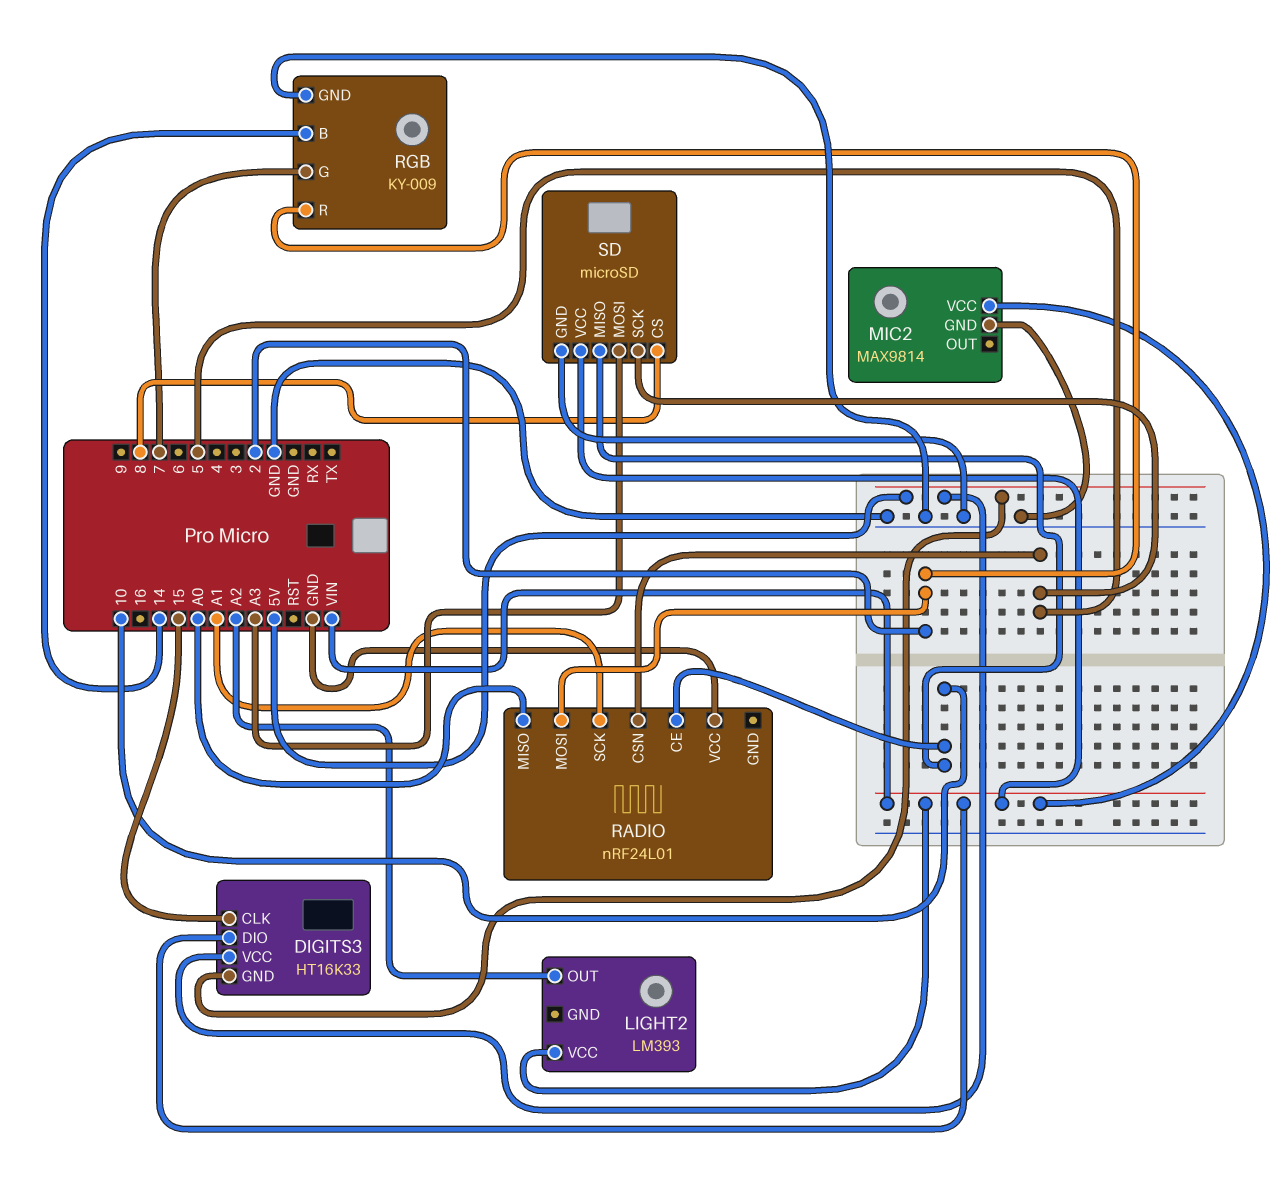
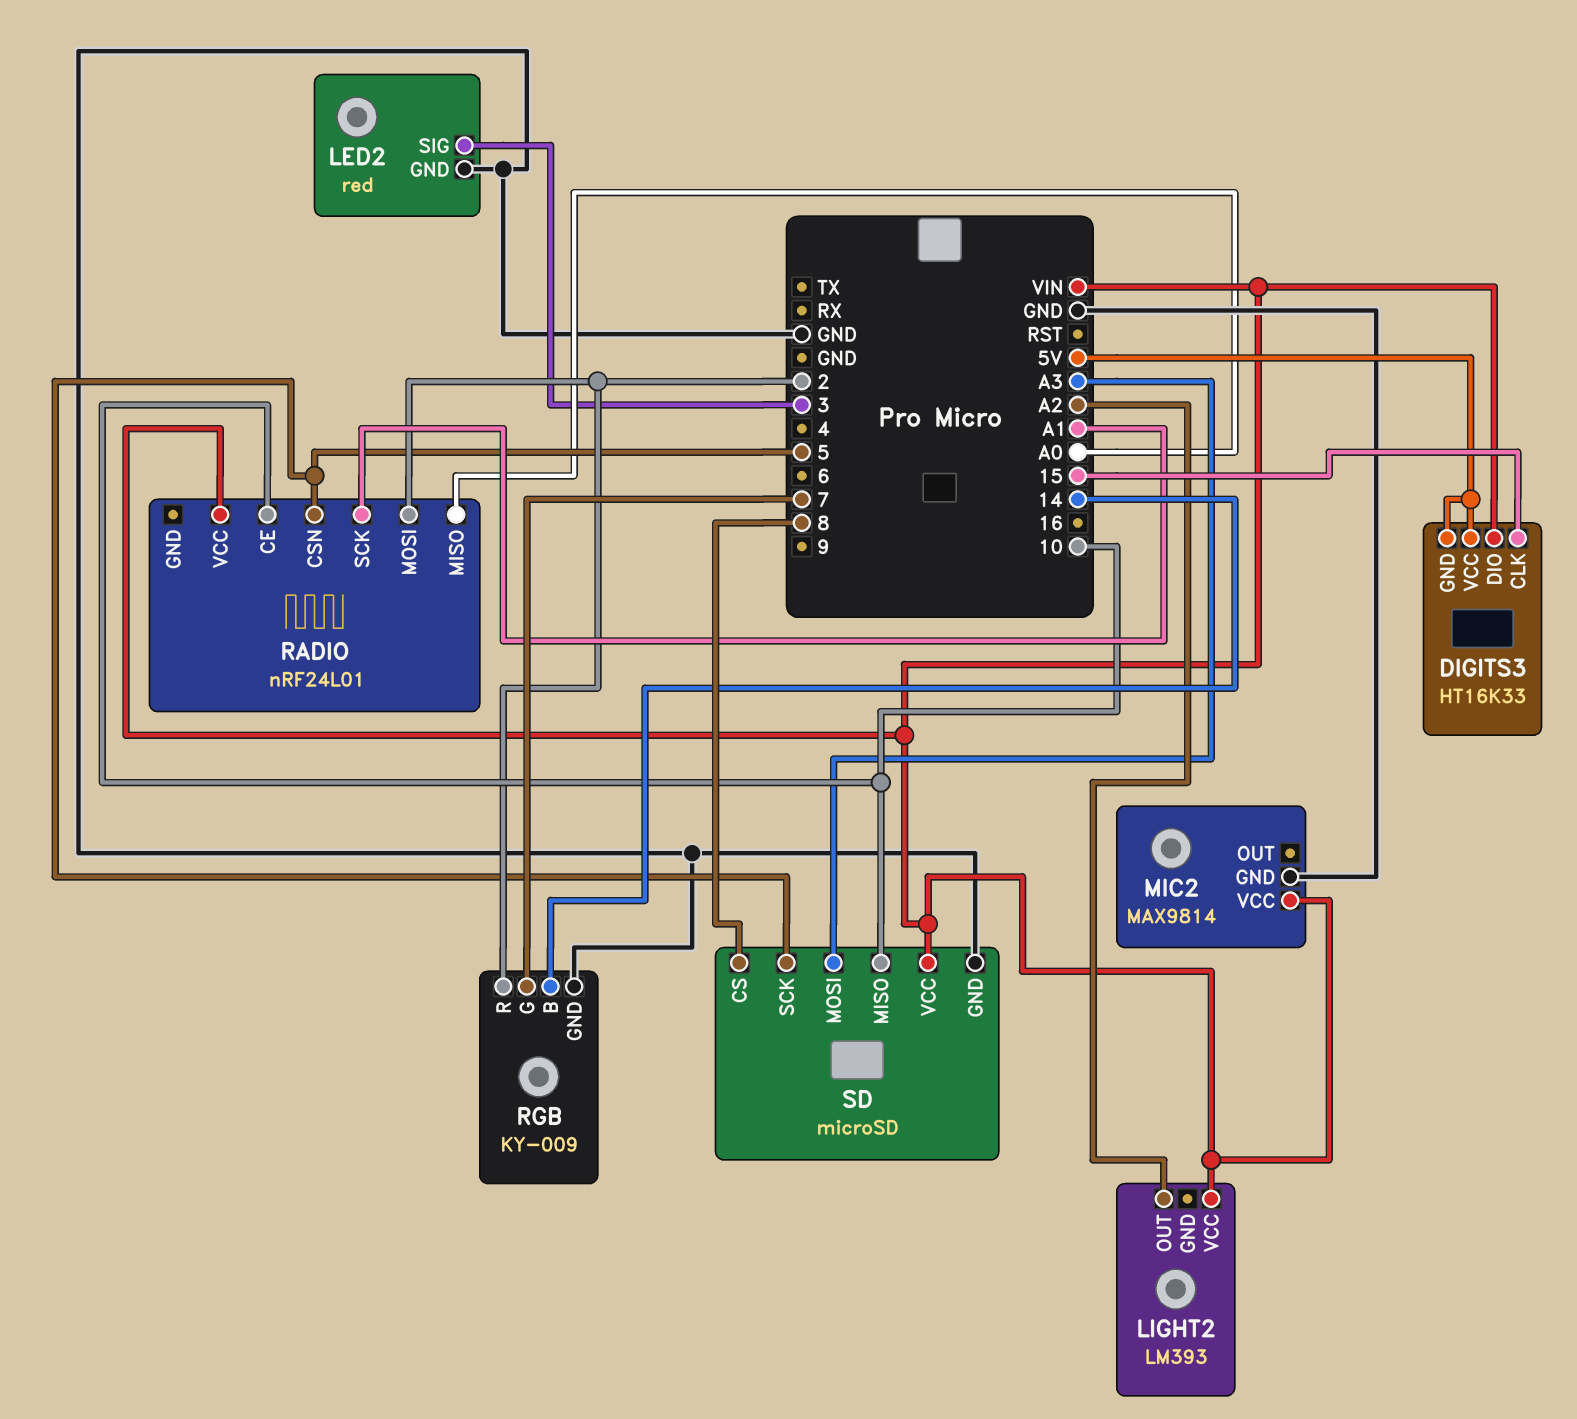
LED2: none -> red
LED2 pin GND: none -> GND
LED2 pin SIG: none -> 3
RADIO pin VCC: GND -> VIN

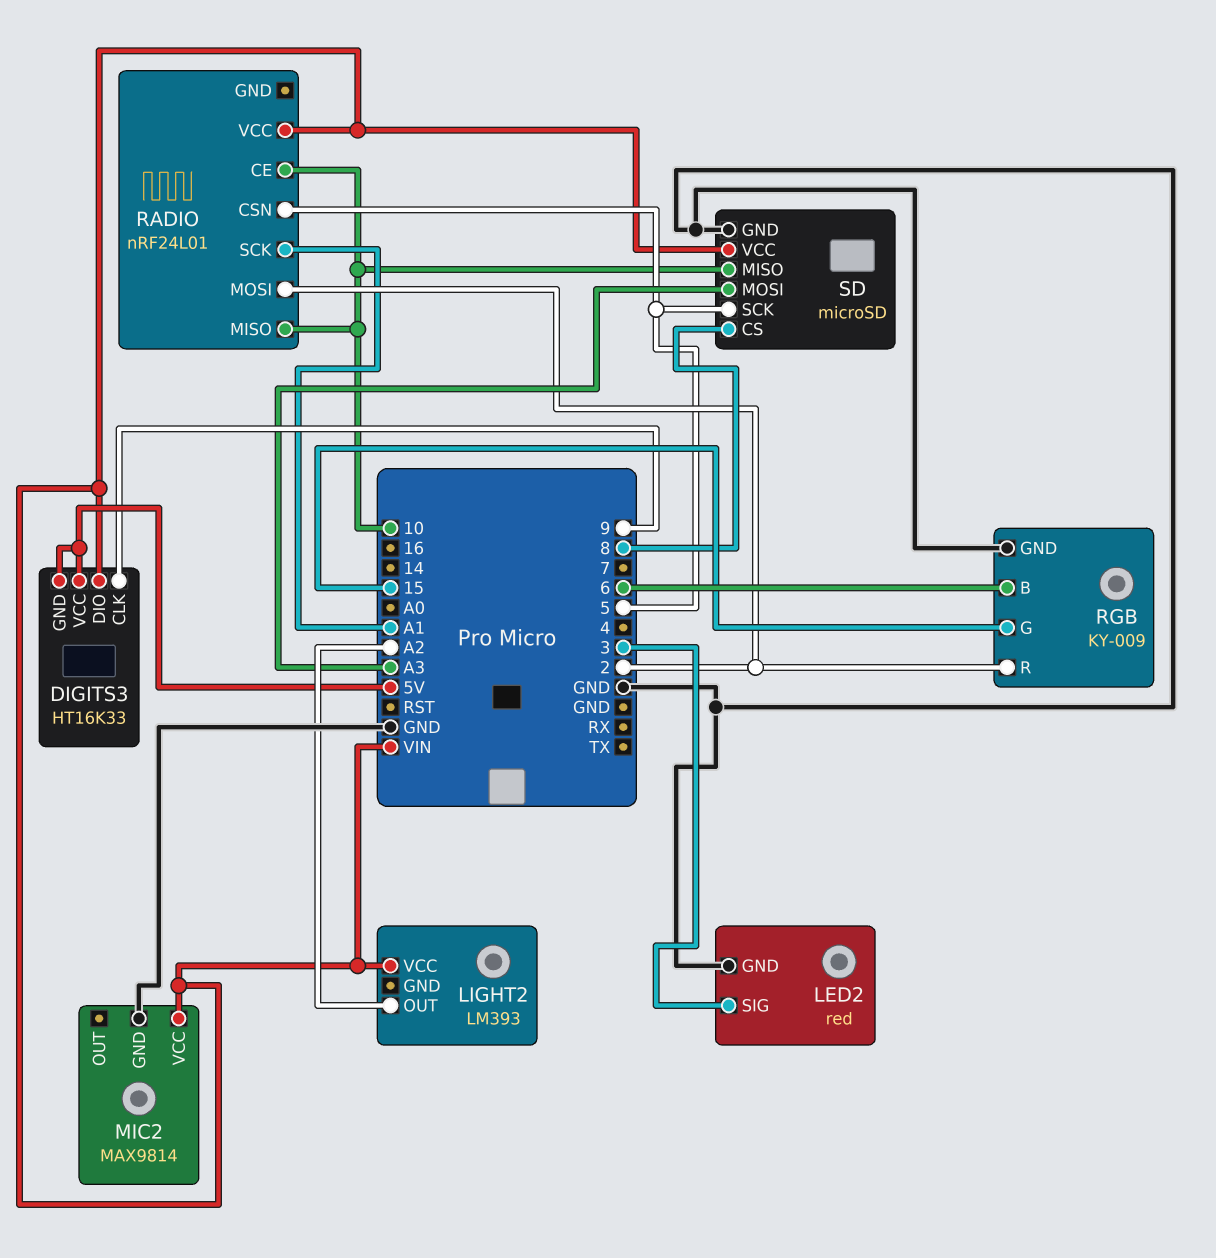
DIGITS3 pin CLK: 15 -> 9
RADIO pin MISO: A0 -> 10
RGB pin B: 14 -> 6
RGB pin G: 7 -> 15

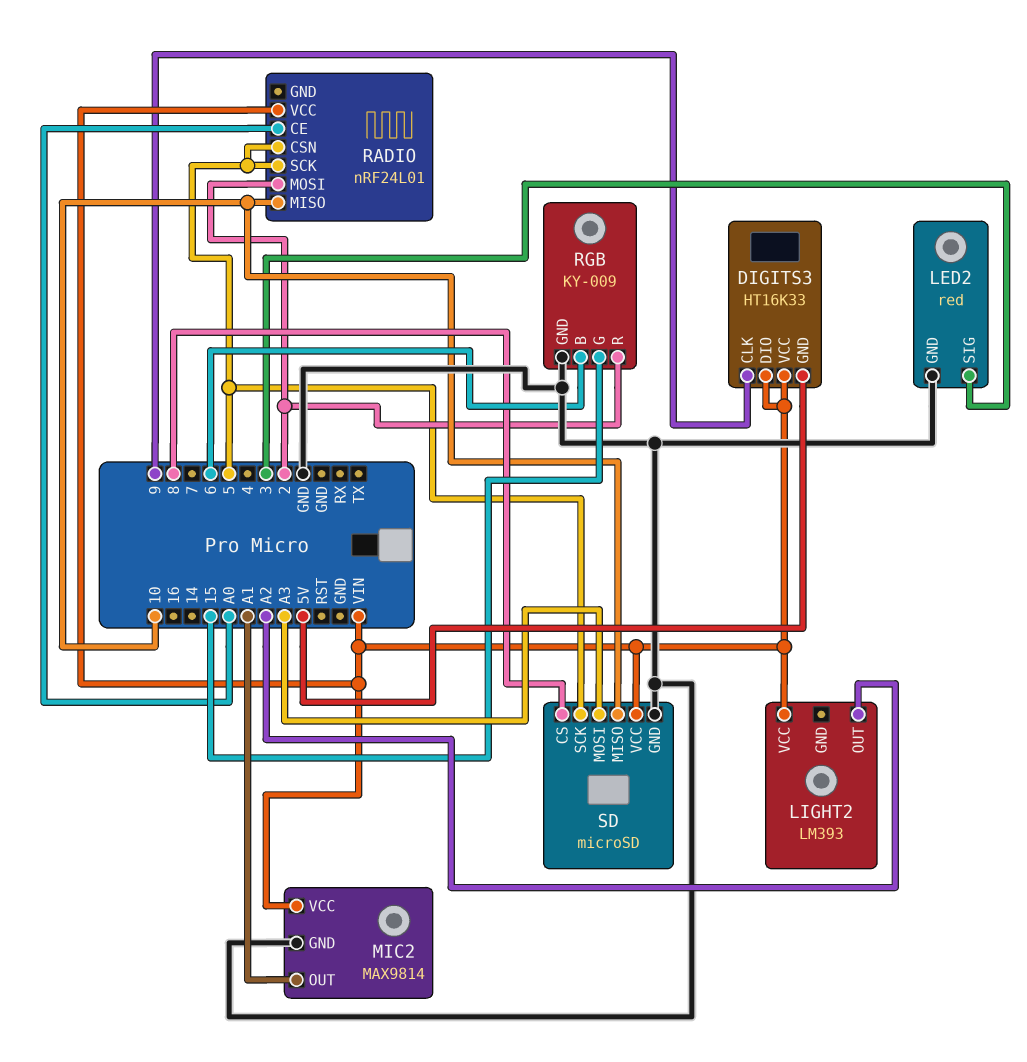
DIGITS3 pin VCC: 5V -> VIN
MIC2 pin OUT: none -> A1
RADIO pin CE: 10 -> A0
RADIO pin SCK: A1 -> 5

